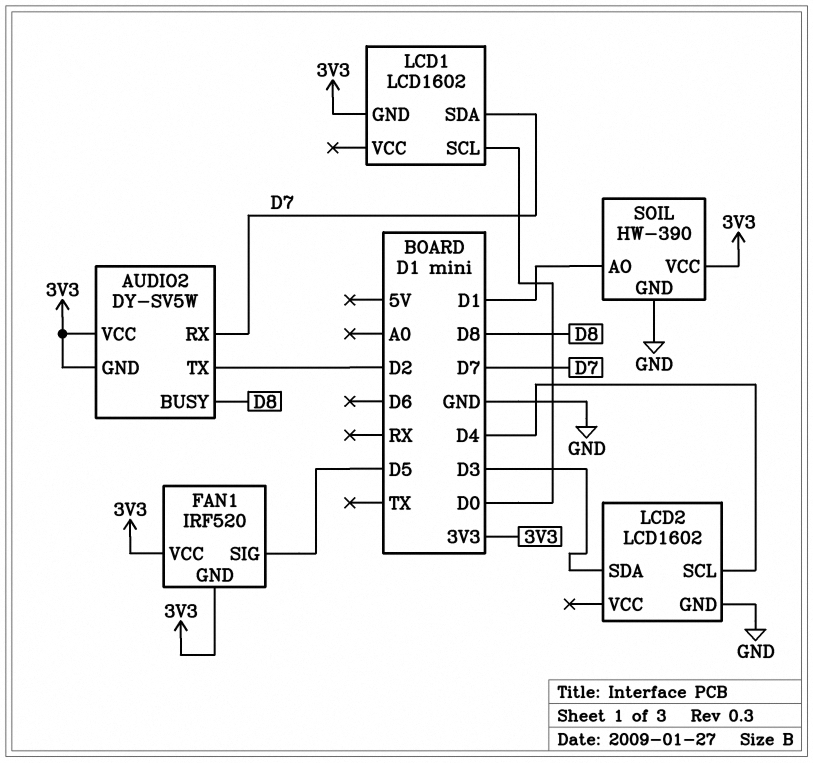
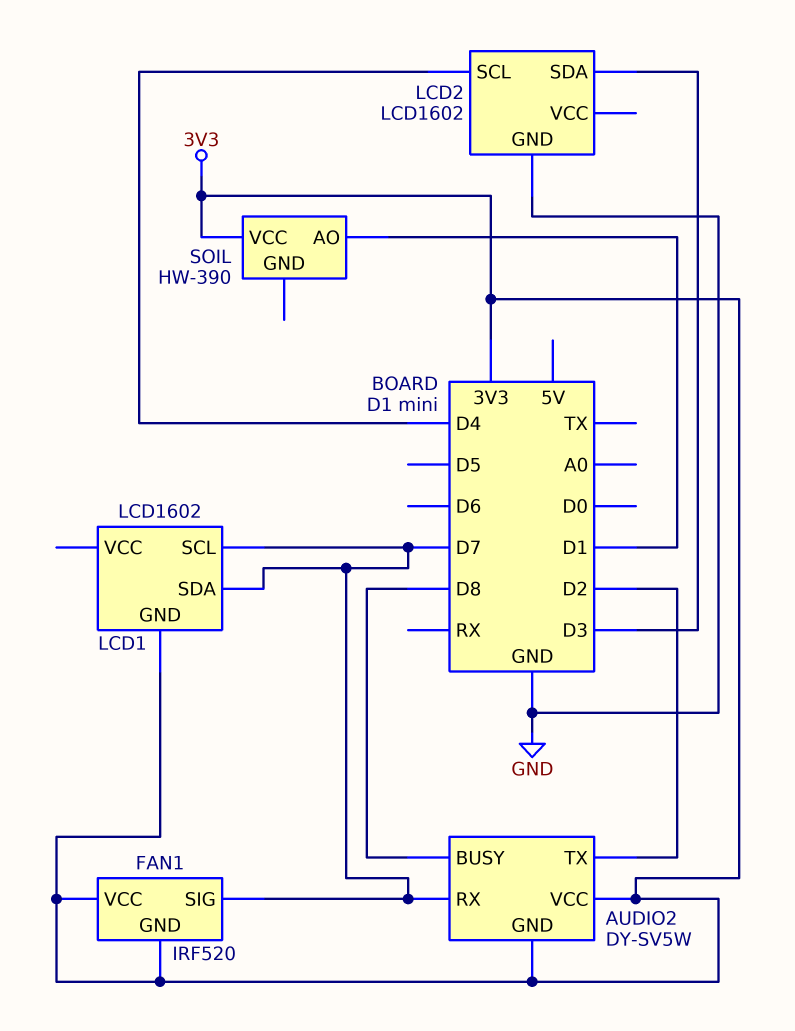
FAN1 pin SIG: D5 -> D7
LCD1 pin SCL: D0 -> D7
SOIL pin GND: GND -> none

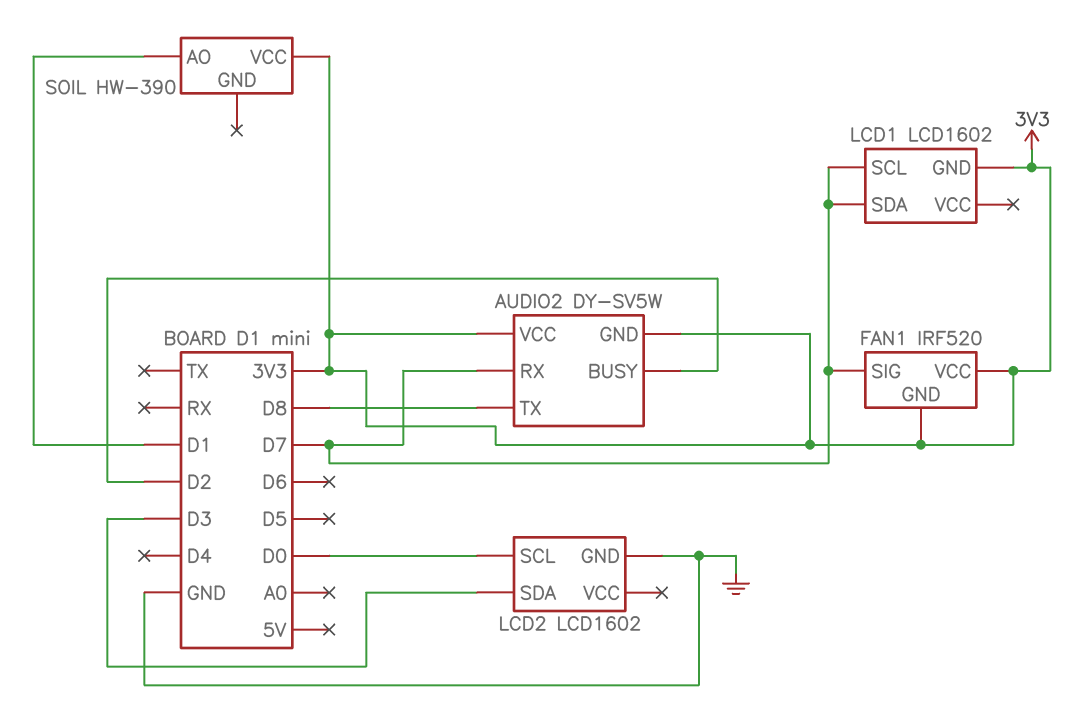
AUDIO2 pin BUSY: D8 -> D2
AUDIO2 pin TX: D2 -> D8
LCD2 pin SCL: D4 -> D0

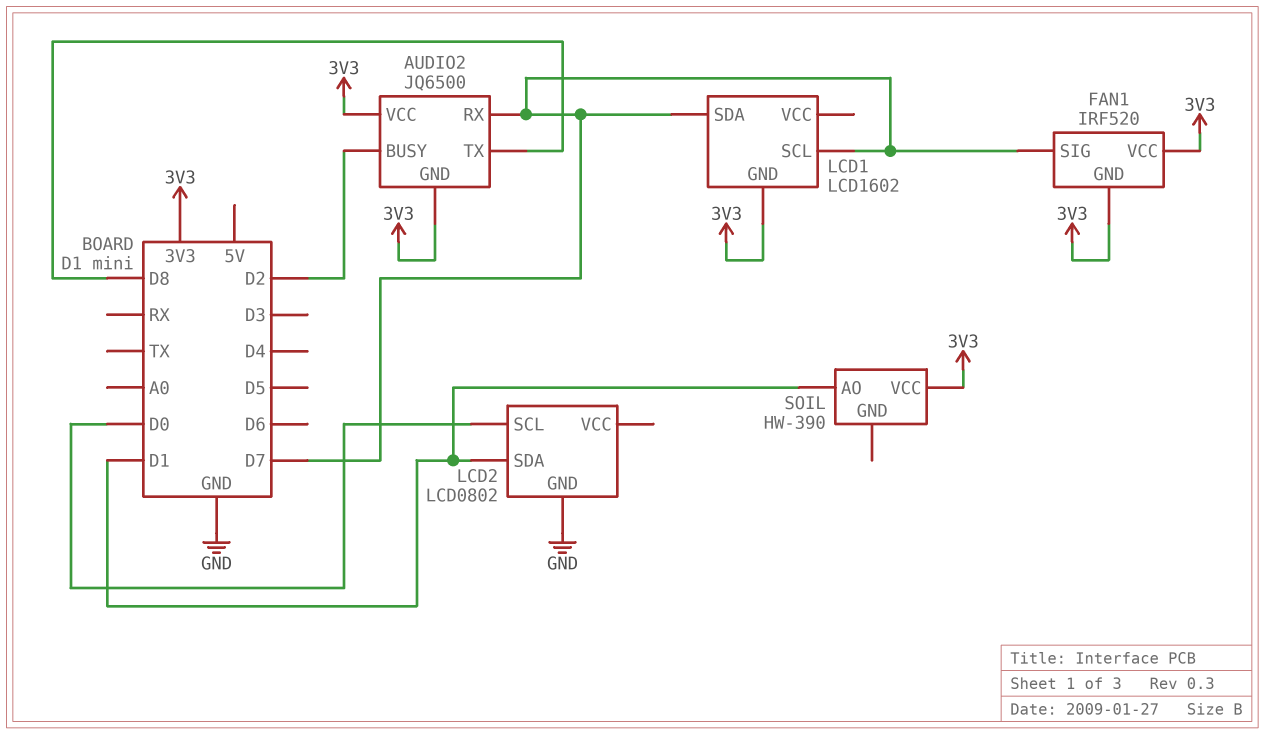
AUDIO2: DY-SV5W -> JQ6500
LCD2: LCD1602 -> LCD0802
LCD2 pin SDA: D3 -> D1

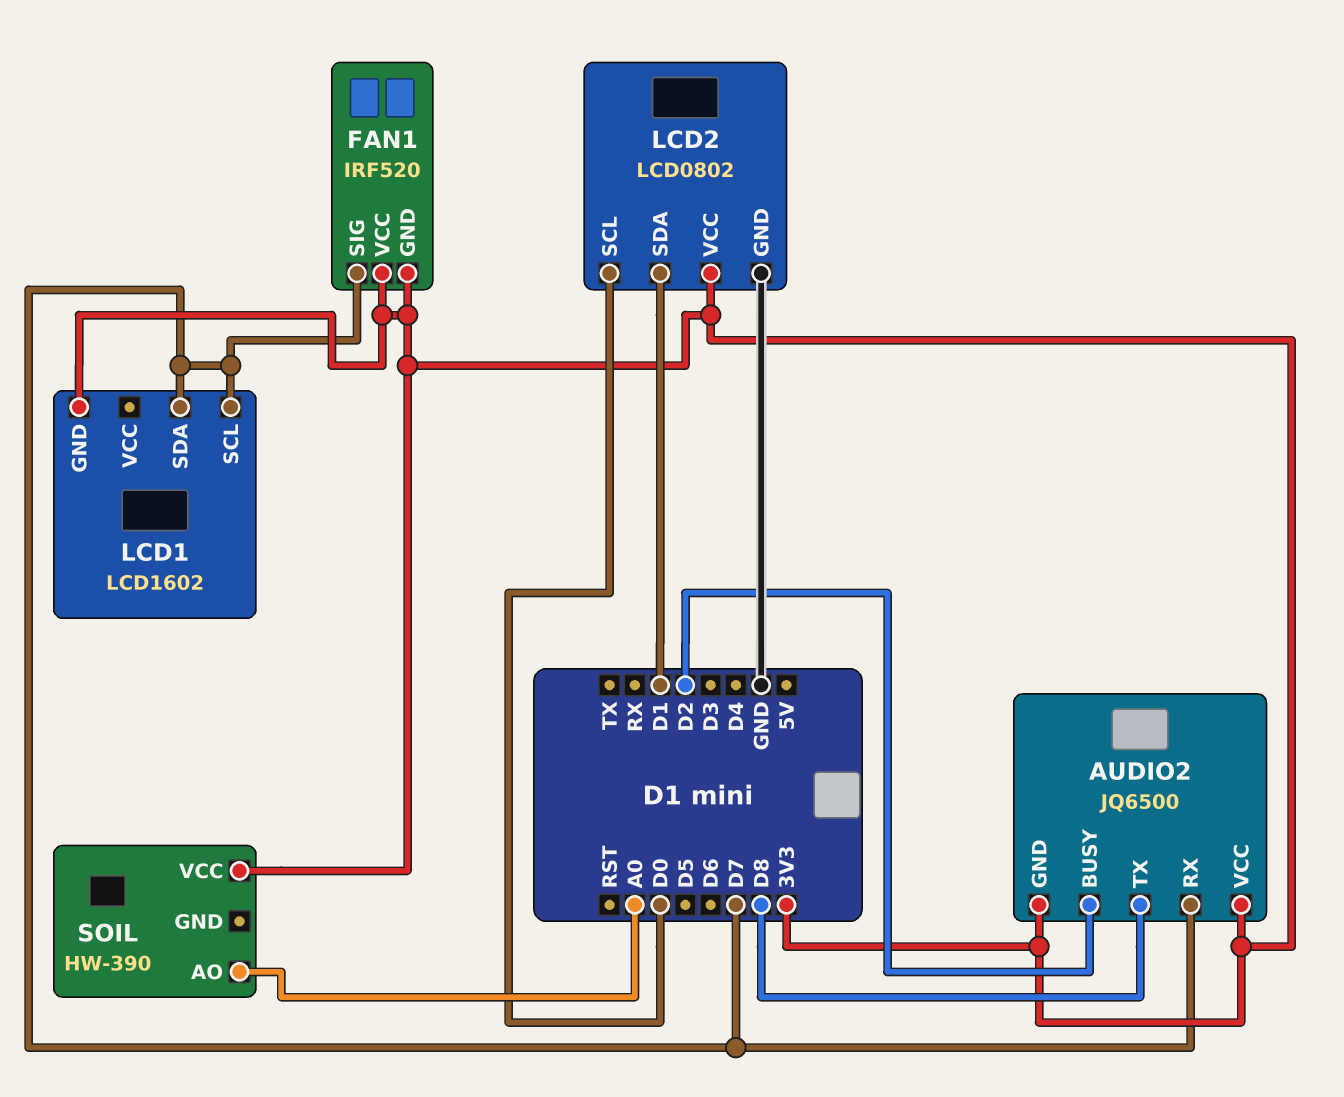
LCD2 pin VCC: none -> 3V3
SOIL pin AO: D1 -> A0

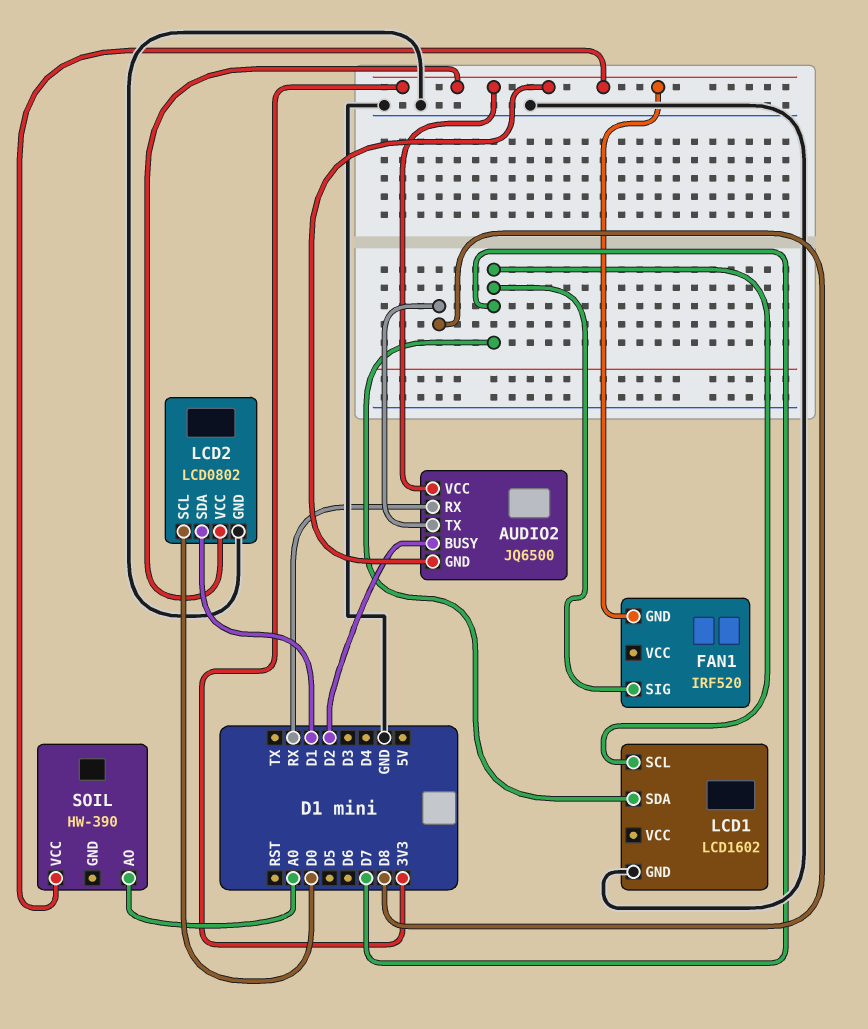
AUDIO2 pin RX: D7 -> RX
FAN1 pin VCC: 3V3 -> none
LCD1 pin GND: 3V3 -> GND

